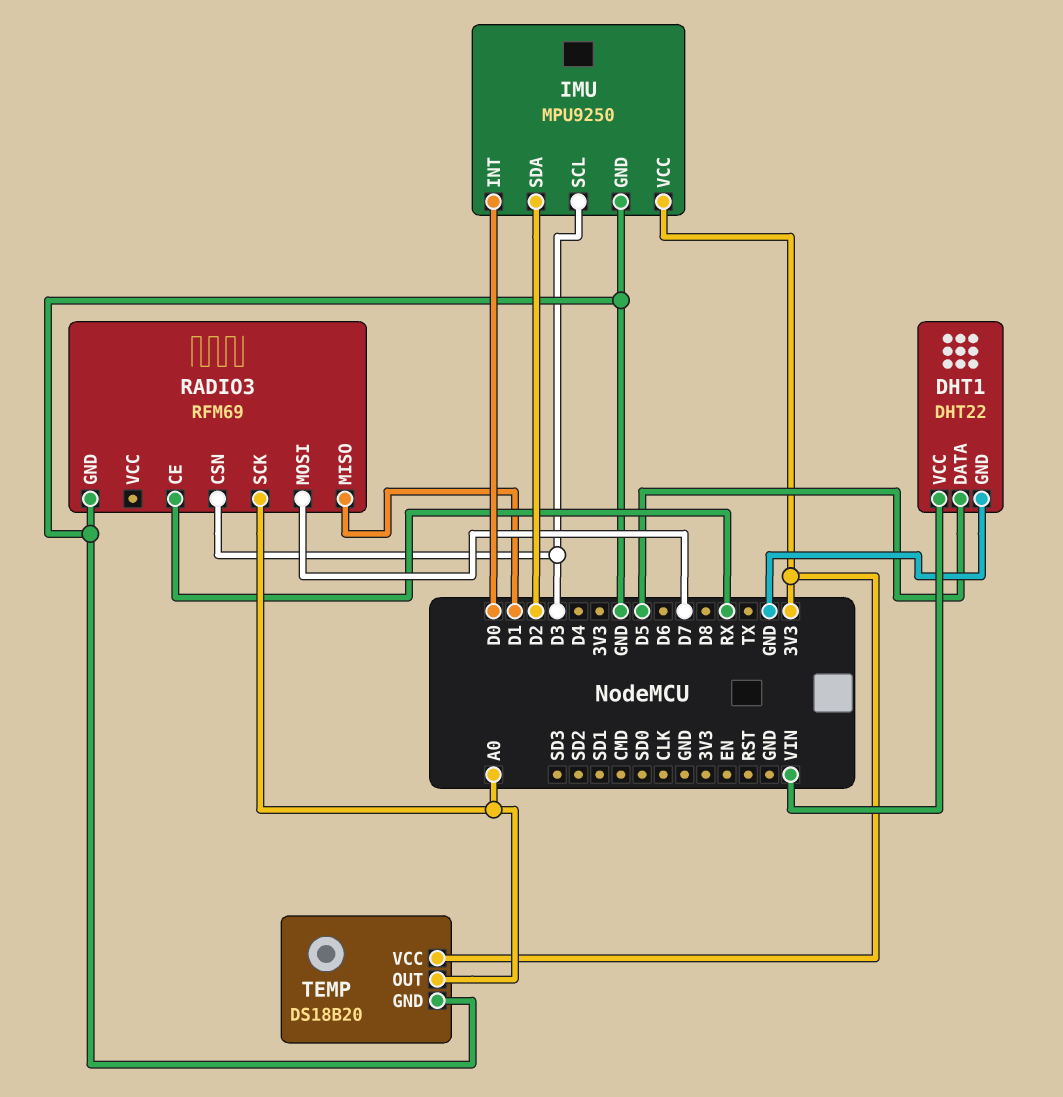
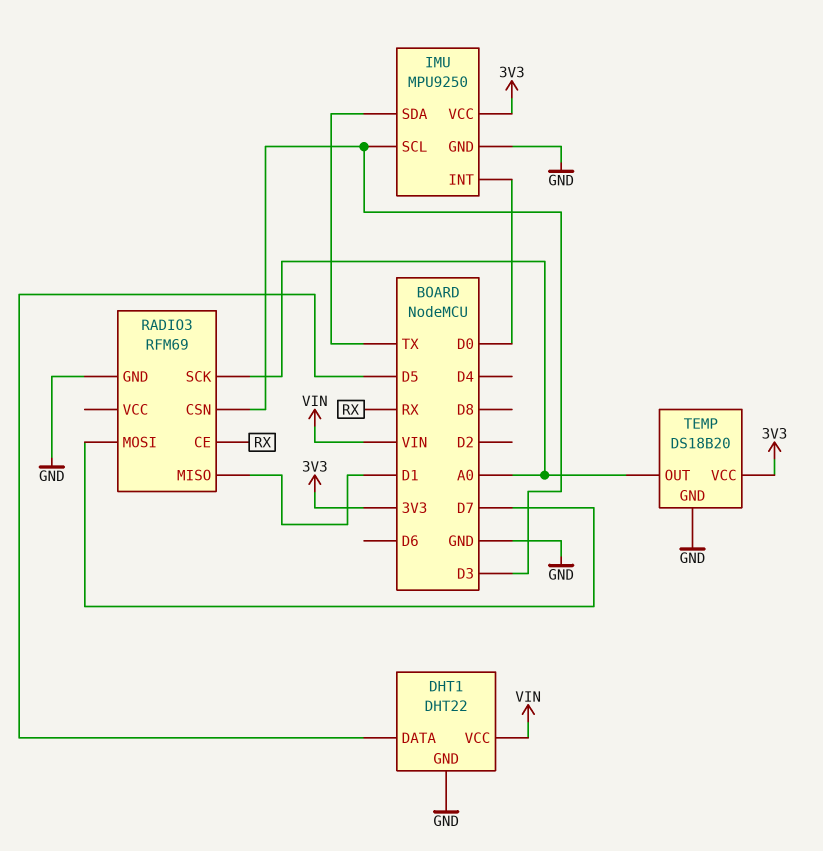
IMU pin SDA: D2 -> TX

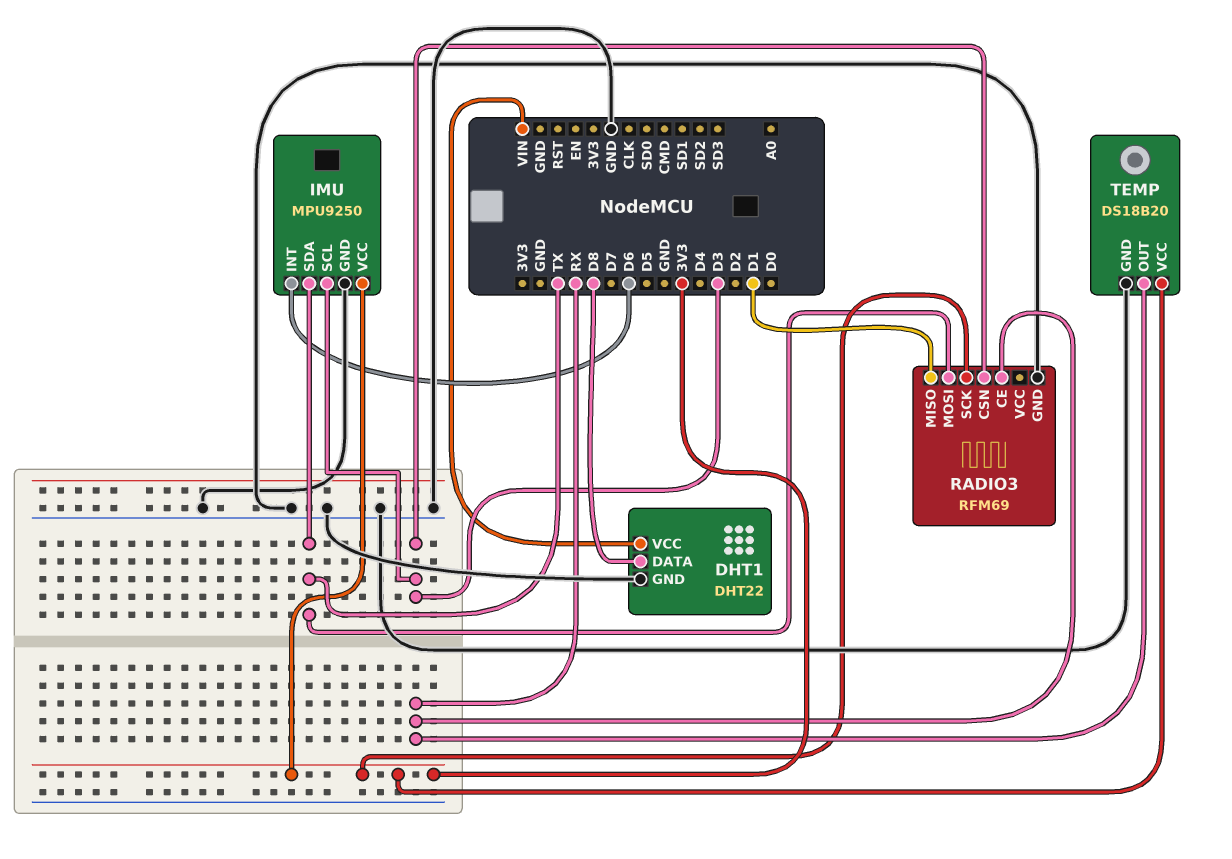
DHT1 pin DATA: D5 -> D8
IMU pin INT: D0 -> D6
RADIO3 pin MOSI: D7 -> TX
RADIO3 pin SCK: A0 -> 3V3
TEMP pin OUT: A0 -> RX

